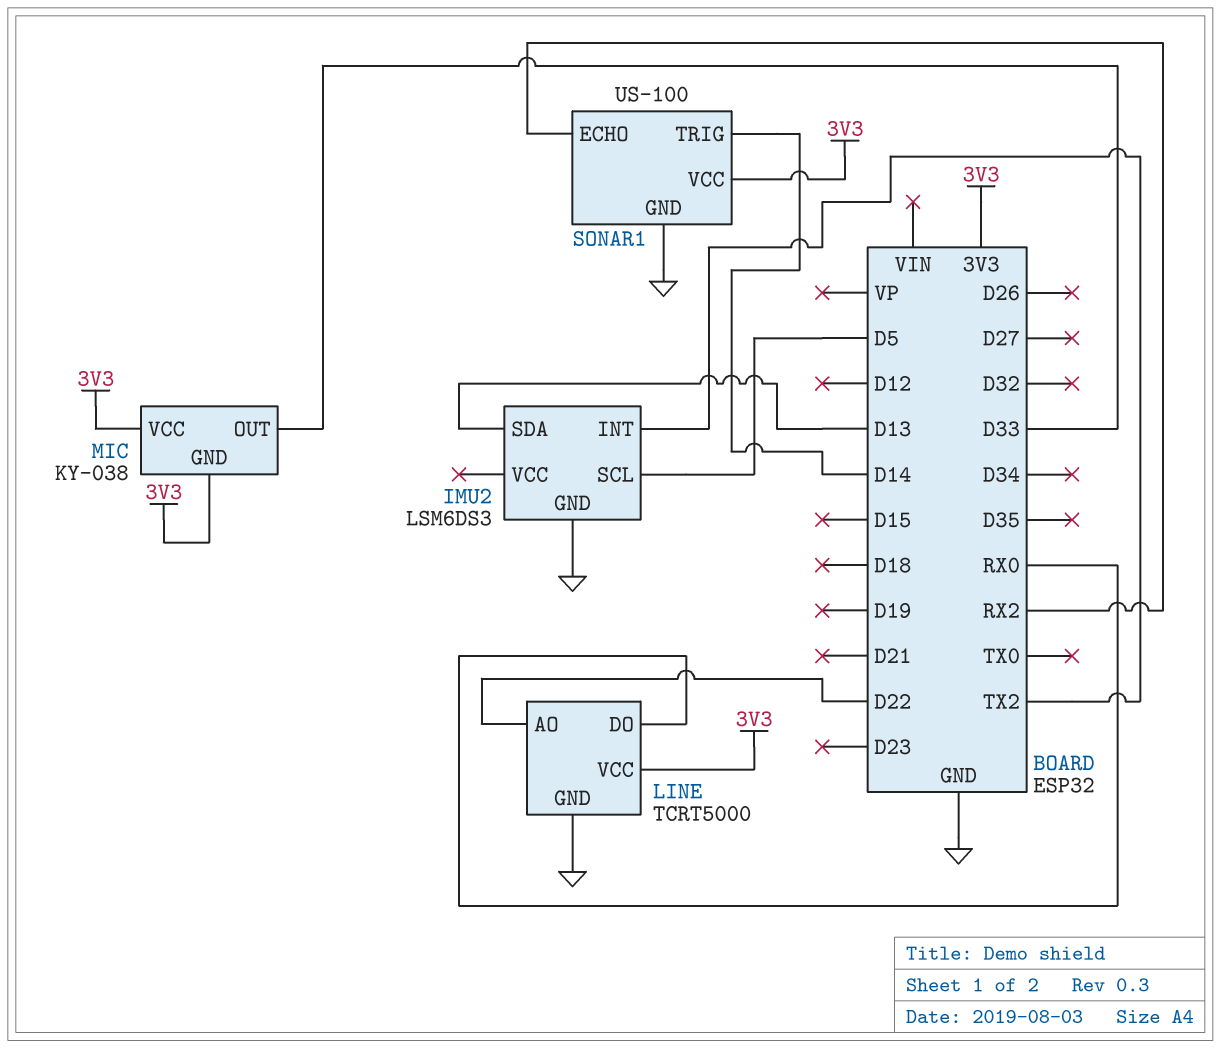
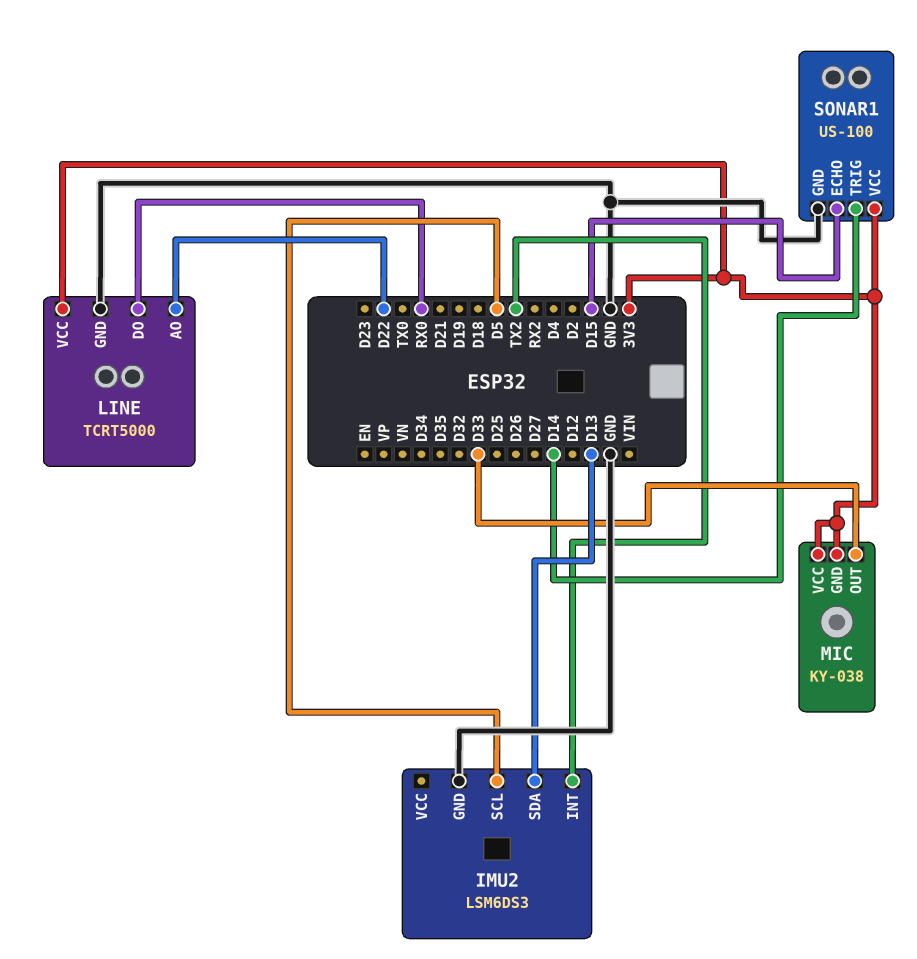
SONAR1 pin ECHO: RX2 -> D15

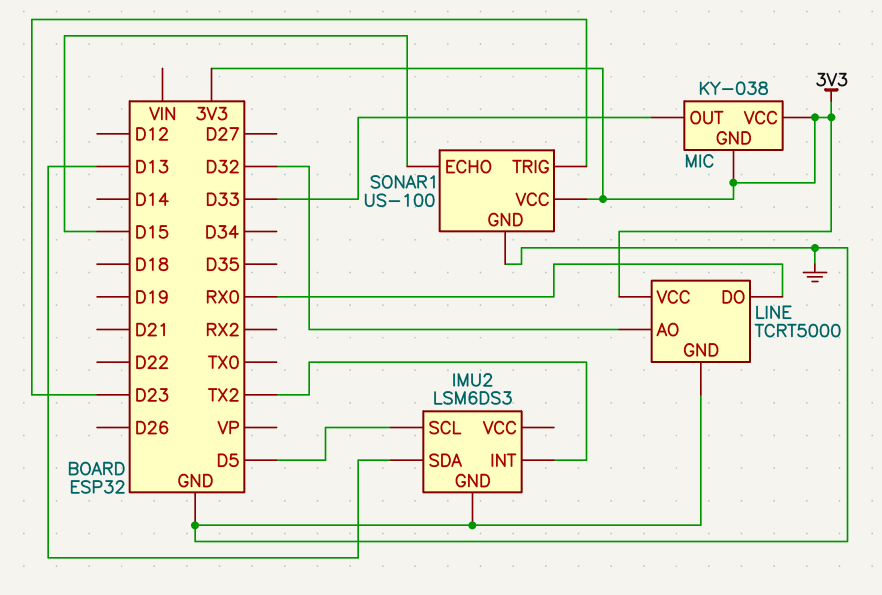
LINE pin AO: D22 -> D32
SONAR1 pin TRIG: D14 -> D23

